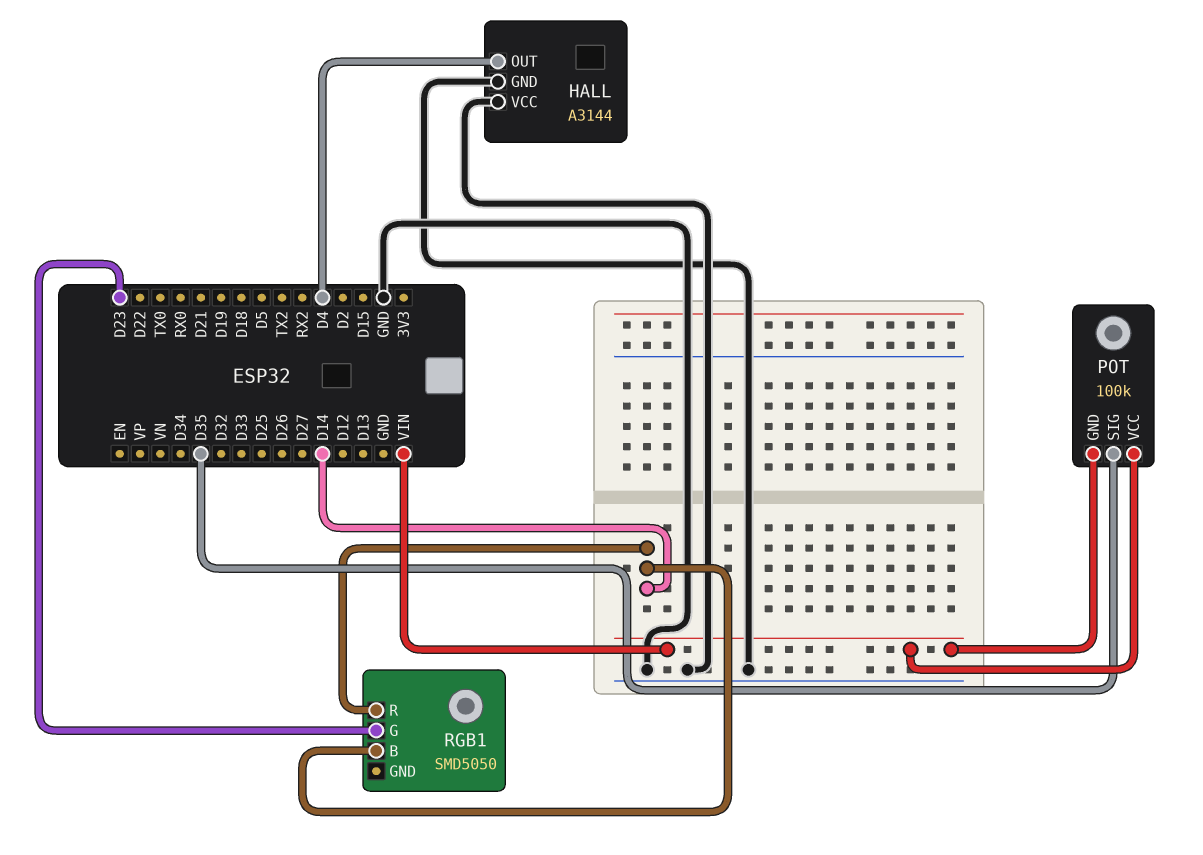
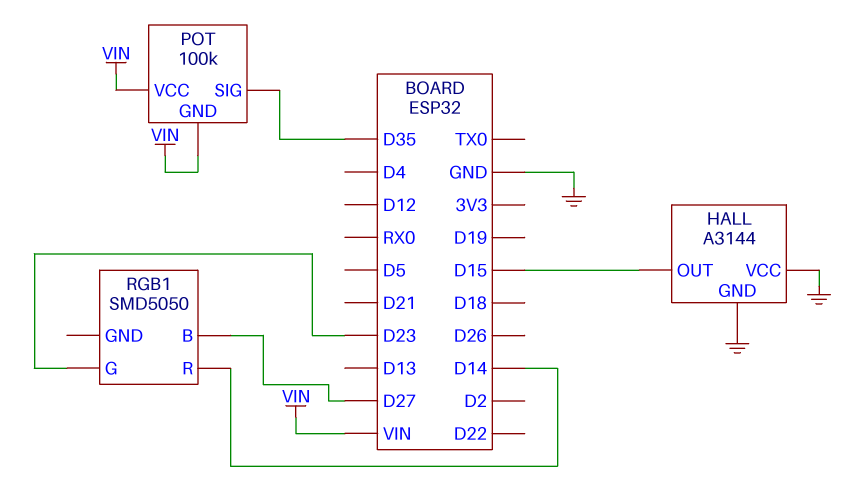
HALL pin OUT: D4 -> D15
RGB1 pin B: D14 -> D27

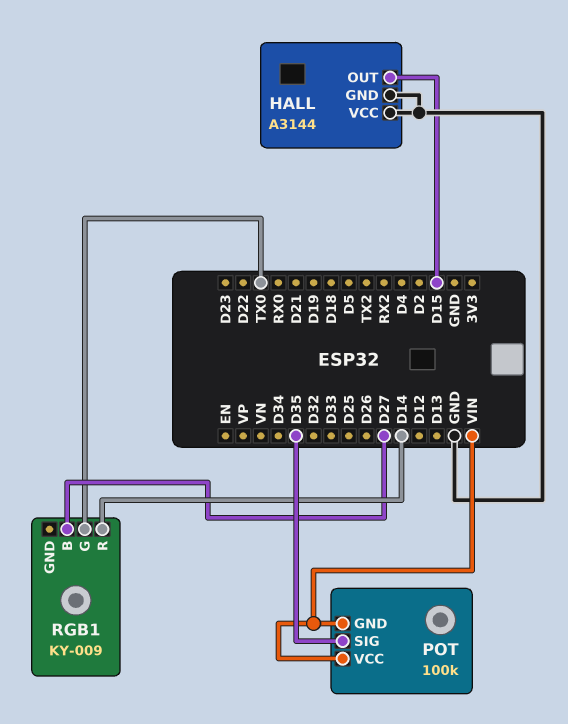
RGB1: SMD5050 -> KY-009
RGB1 pin G: D23 -> TX0

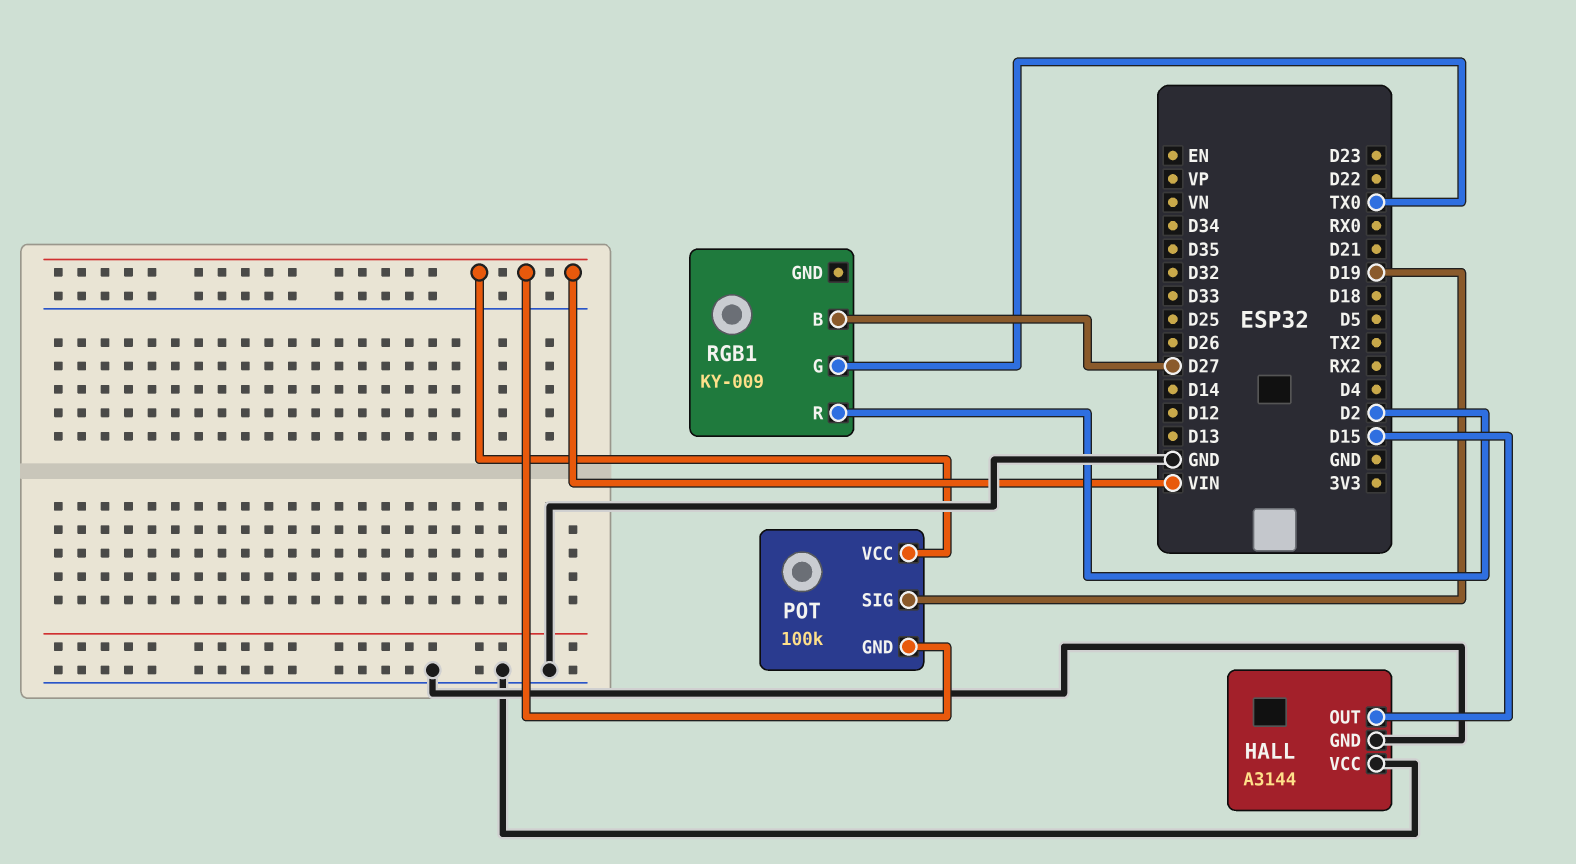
POT pin SIG: D35 -> D19
RGB1 pin R: D14 -> D2

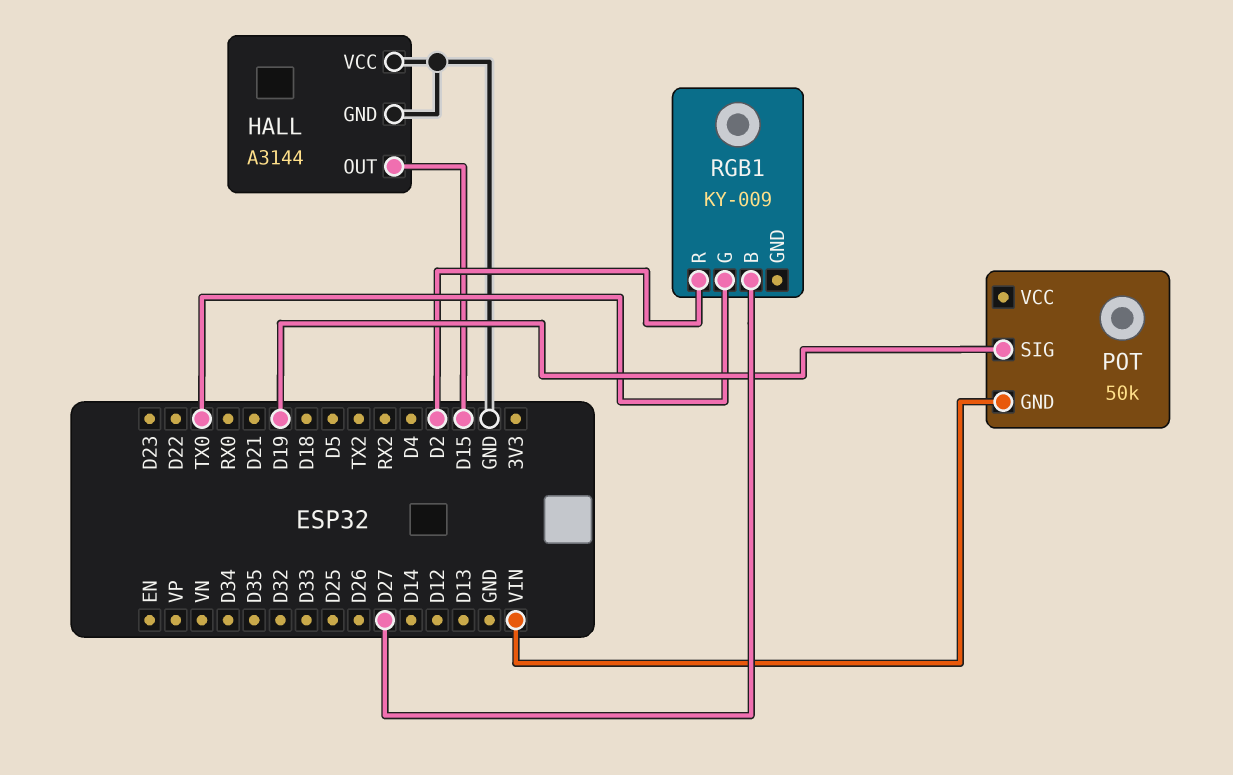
POT: 100k -> 50k
POT pin VCC: VIN -> none

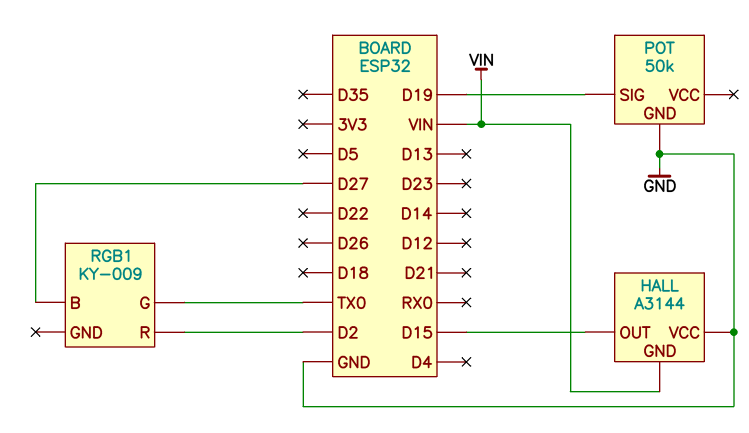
HALL pin GND: GND -> VIN
POT pin GND: VIN -> GND

